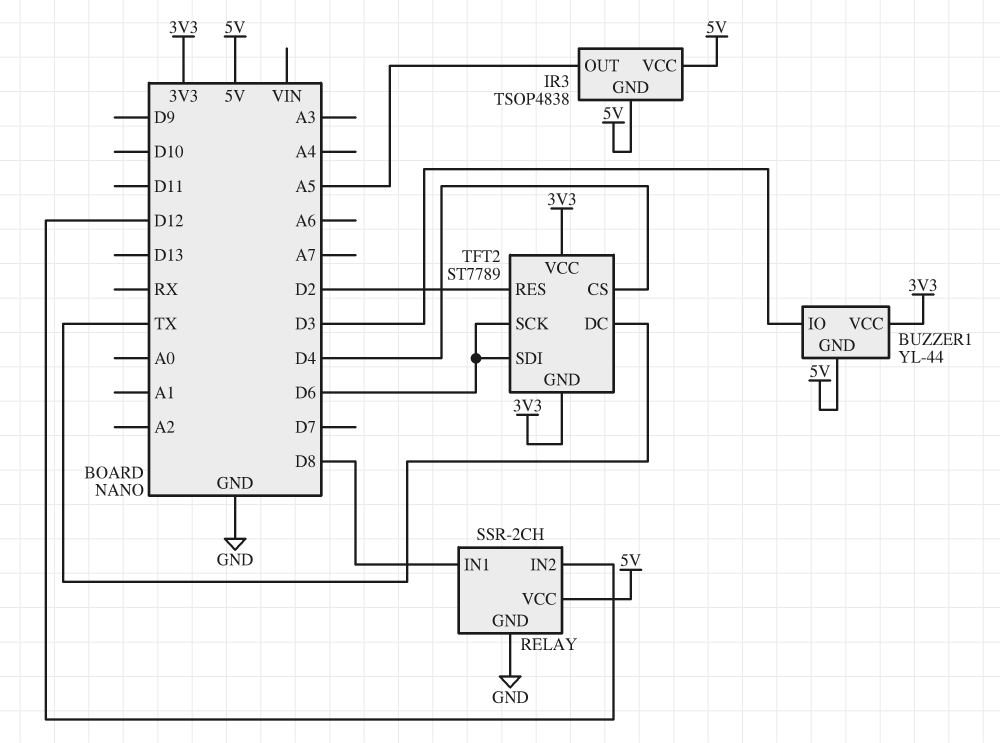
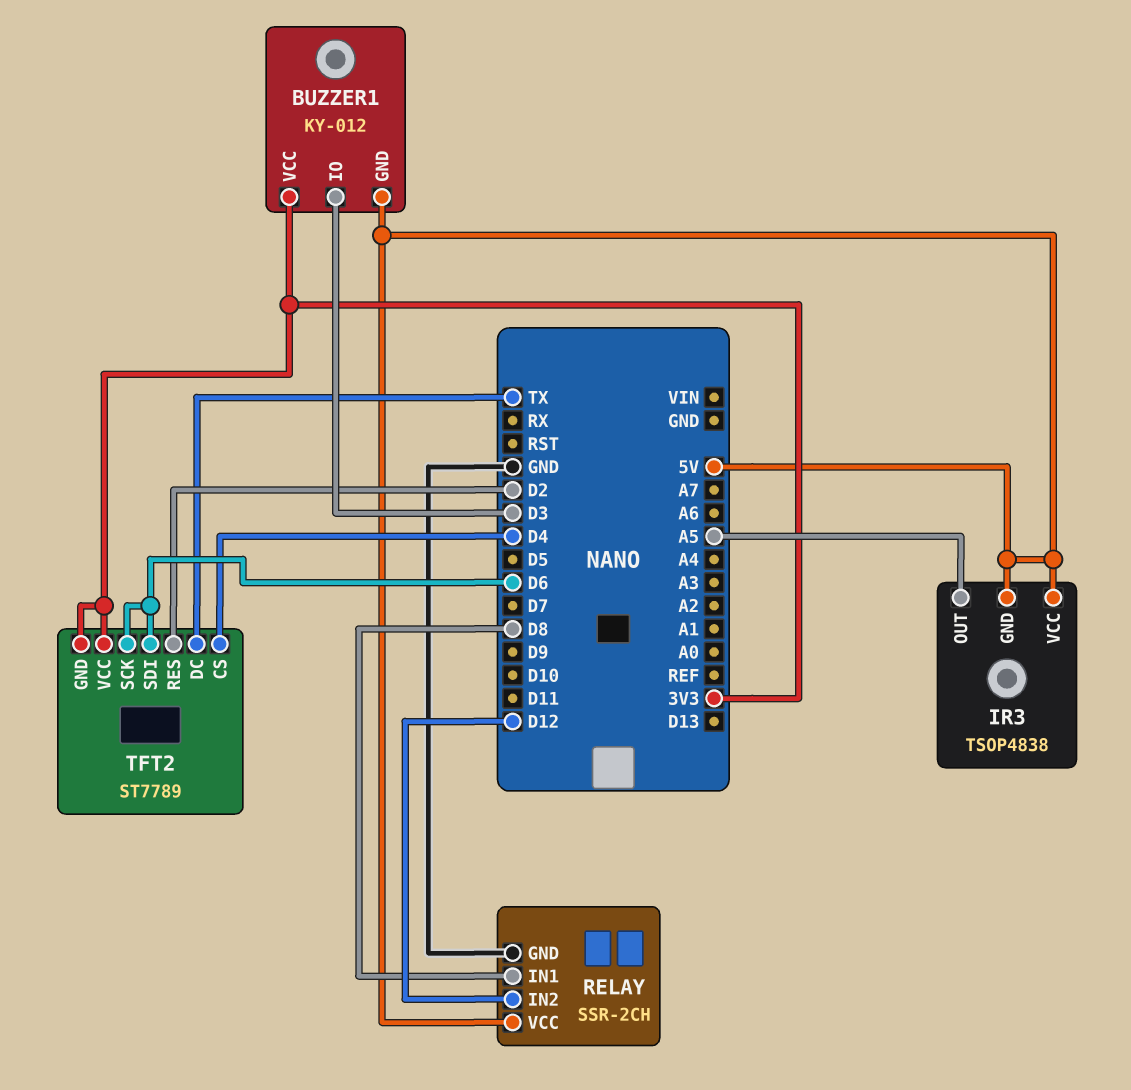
BUZZER1: YL-44 -> KY-012

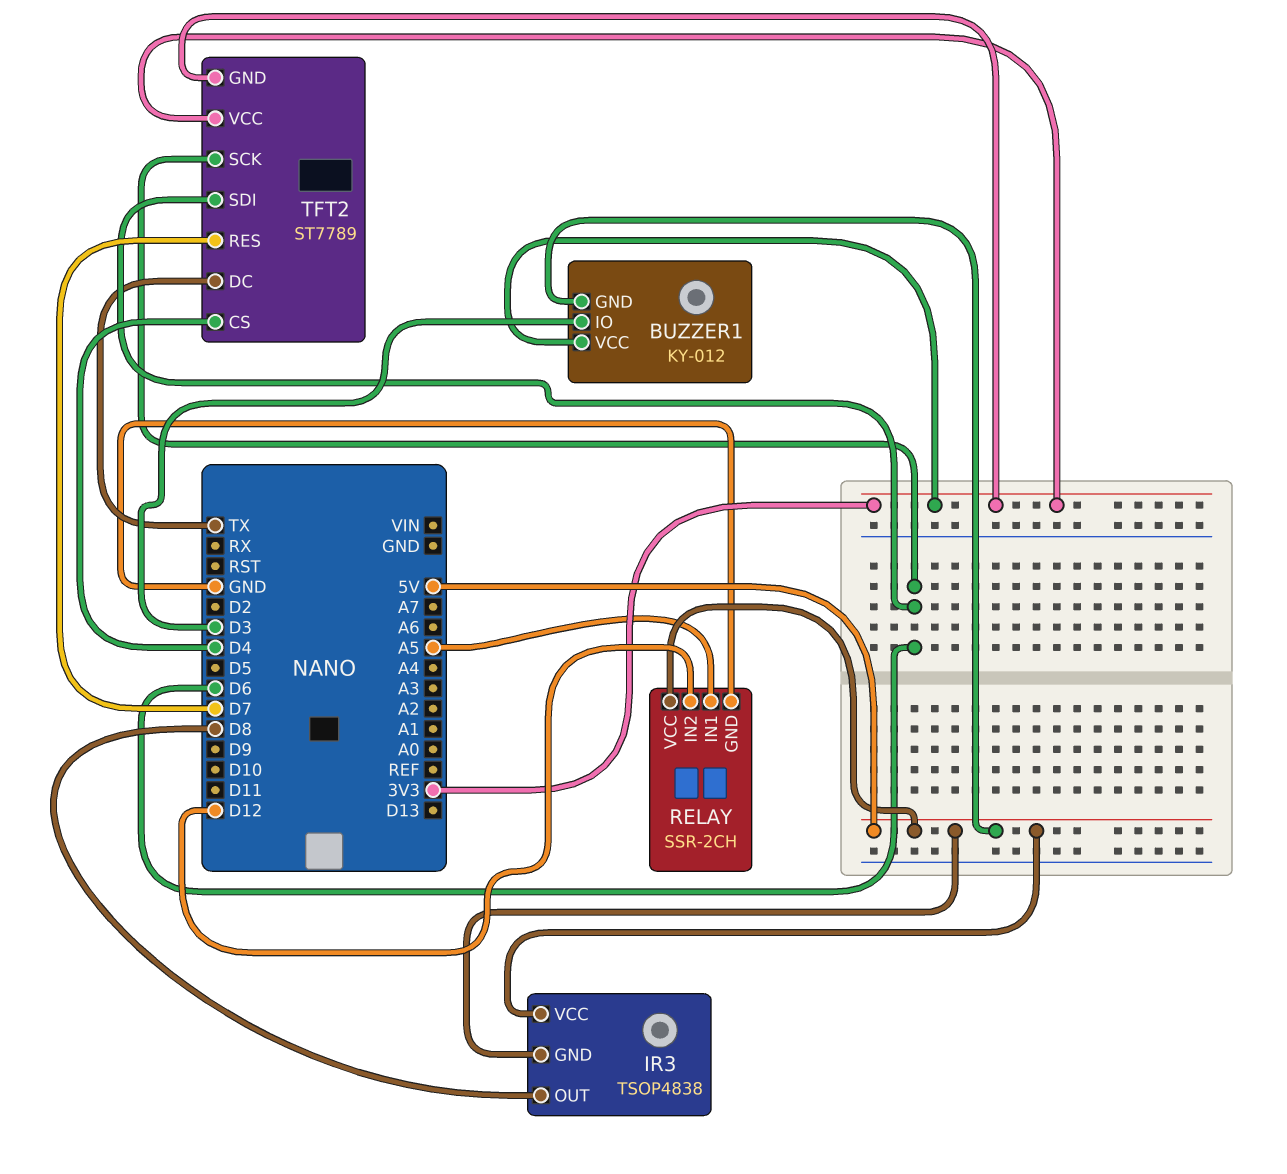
IR3 pin OUT: A5 -> D8
RELAY pin IN1: D8 -> A5
TFT2 pin RES: D2 -> D7

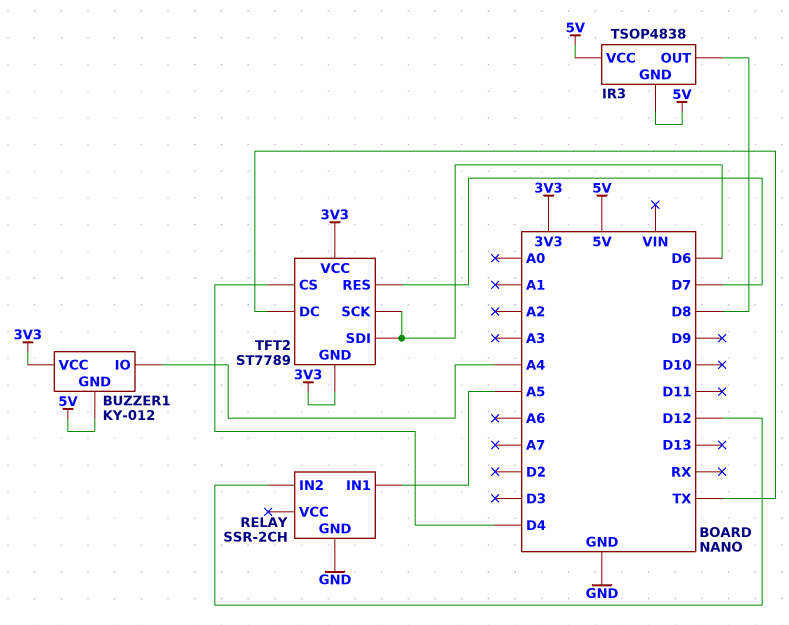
BUZZER1 pin IO: D3 -> A4
RELAY pin VCC: 5V -> none

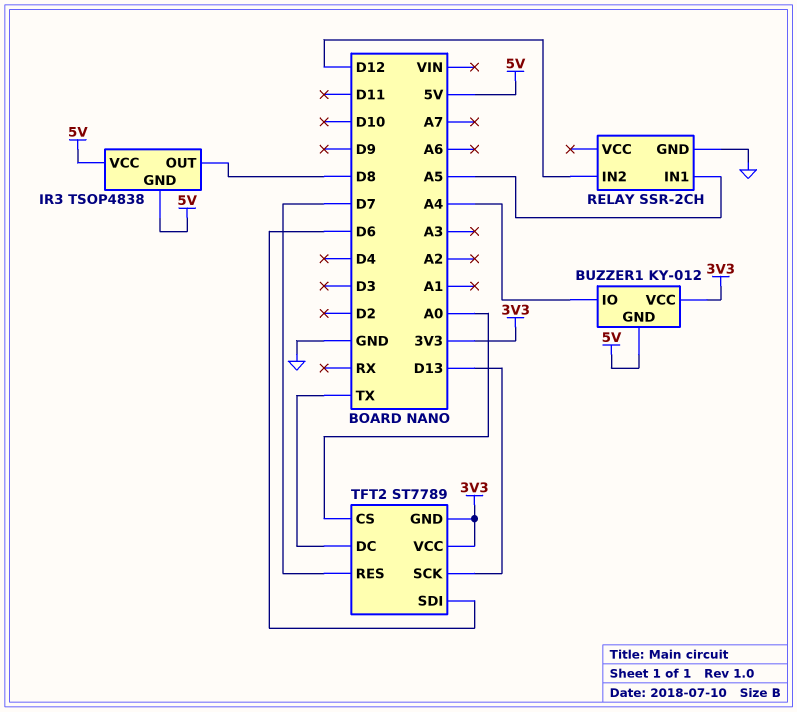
TFT2 pin CS: D4 -> A0
TFT2 pin SCK: D6 -> D13

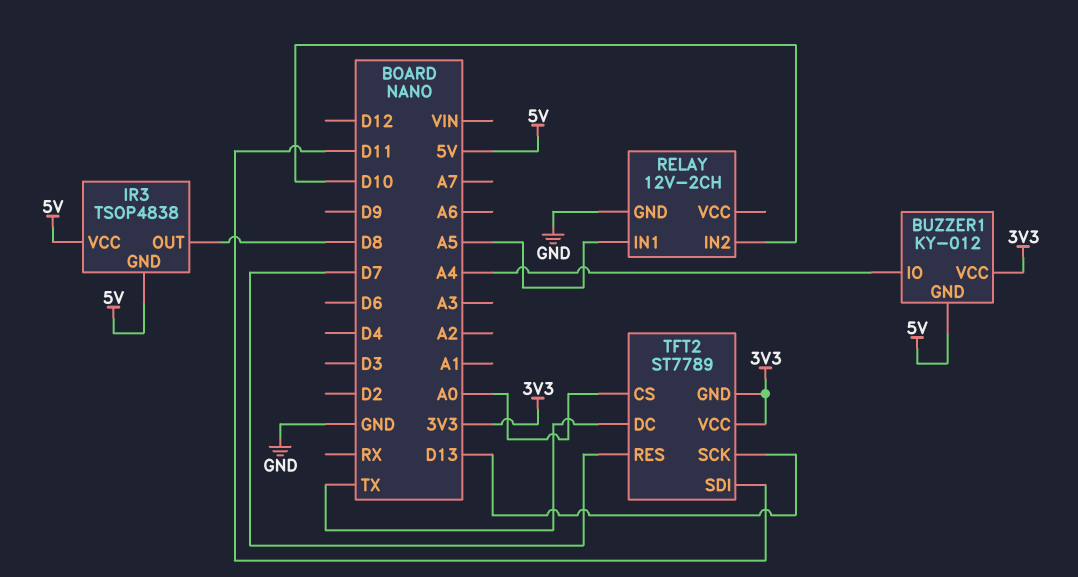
RELAY: SSR-2CH -> 12V-2CH
RELAY pin IN2: D12 -> D10
TFT2 pin SDI: D6 -> D11

